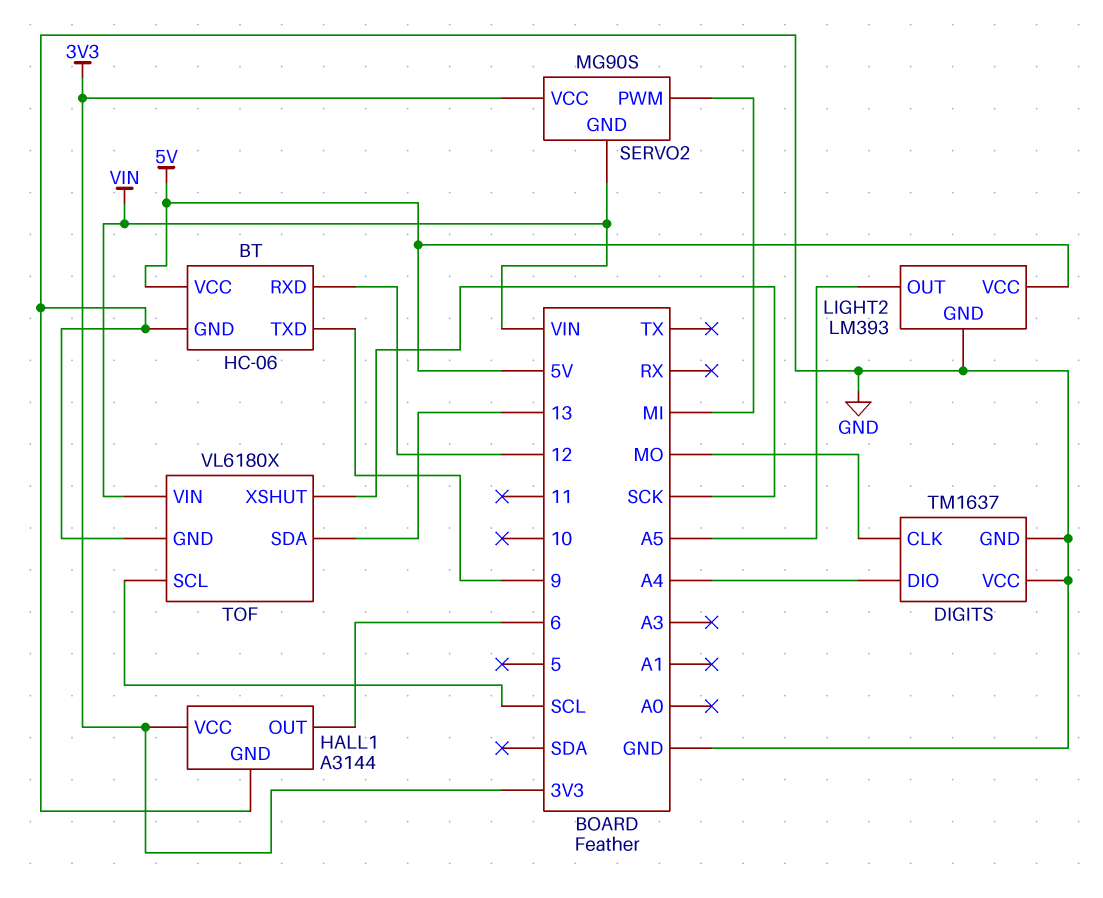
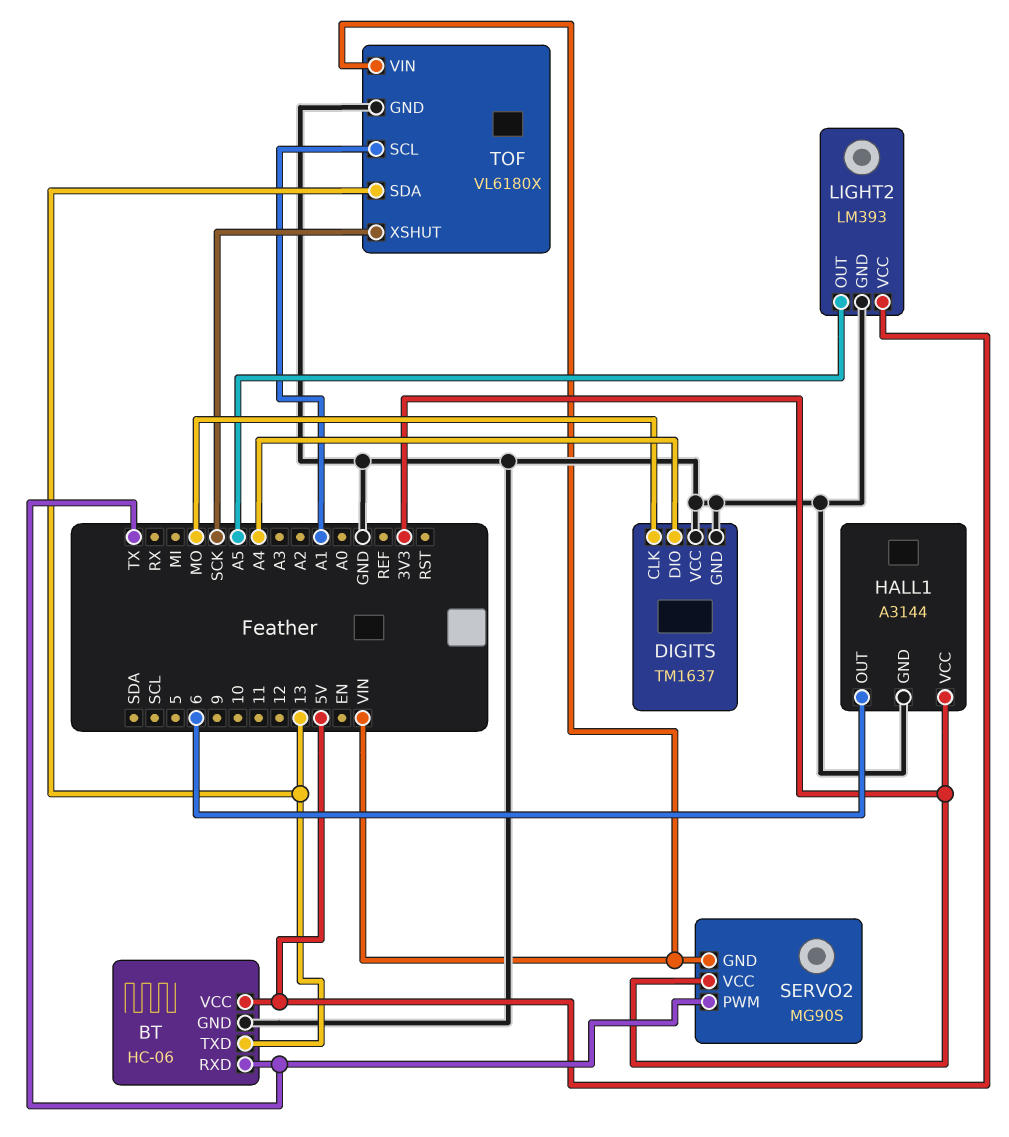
BT pin RXD: 12 -> TX
BT pin TXD: 9 -> 13
SERVO2 pin PWM: MI -> TX
TOF pin SCL: SCL -> A1

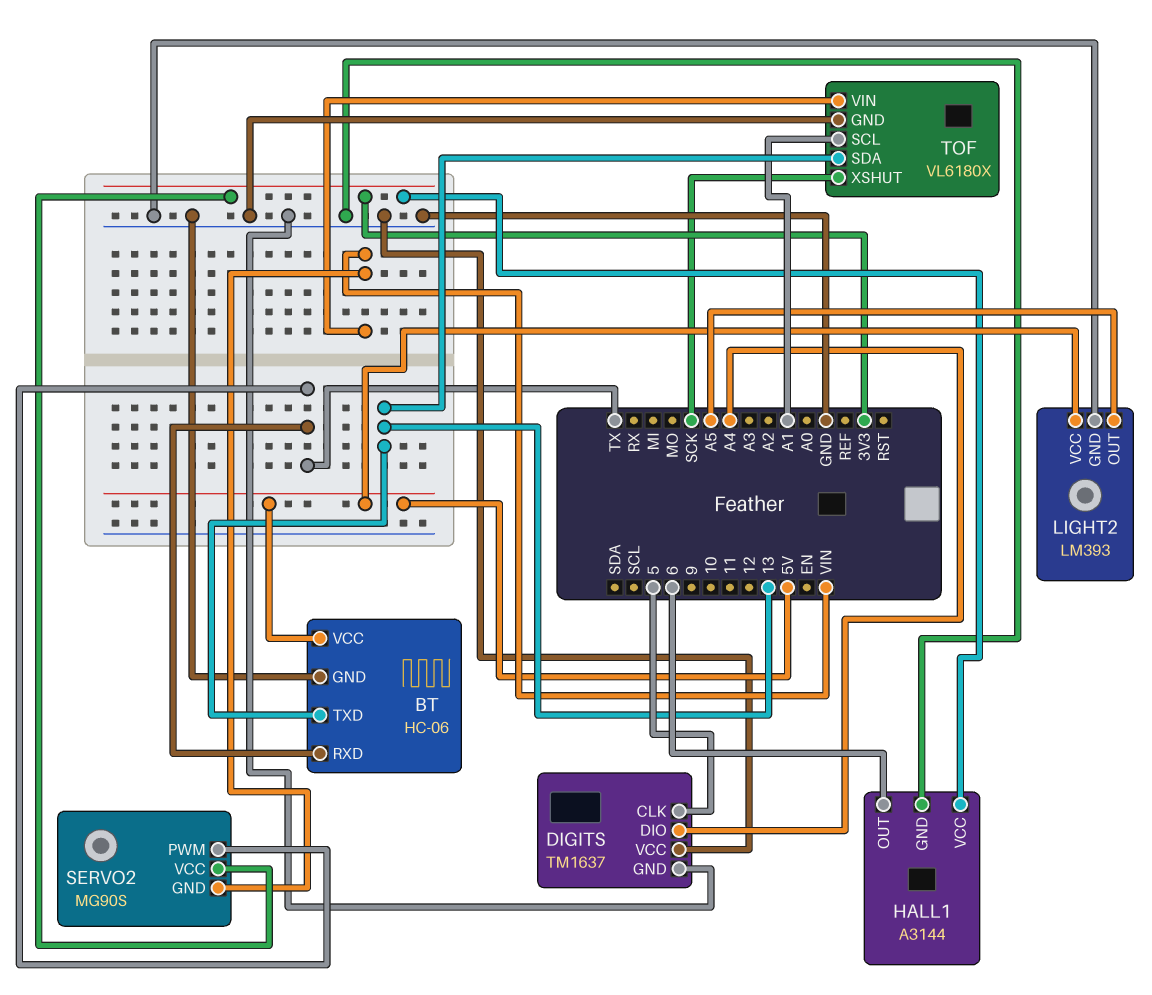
DIGITS pin CLK: MO -> 5

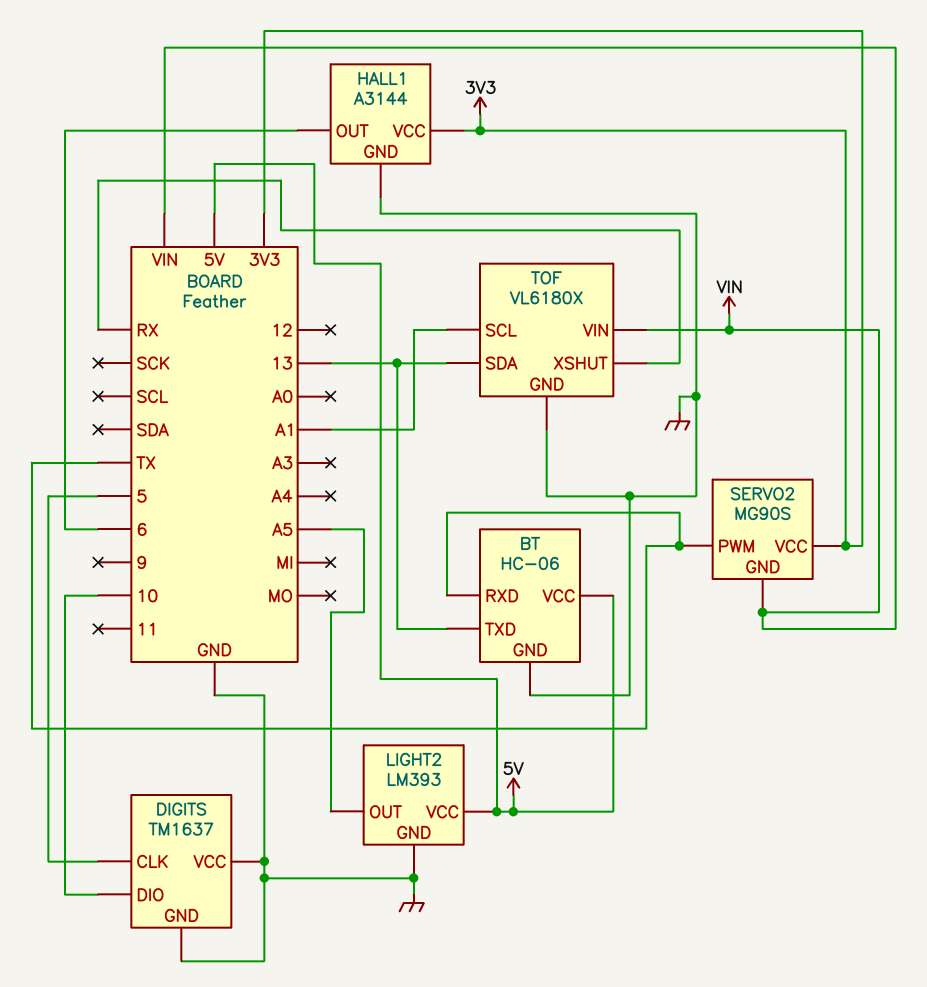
DIGITS pin DIO: A4 -> 10
TOF pin XSHUT: SCK -> RX

